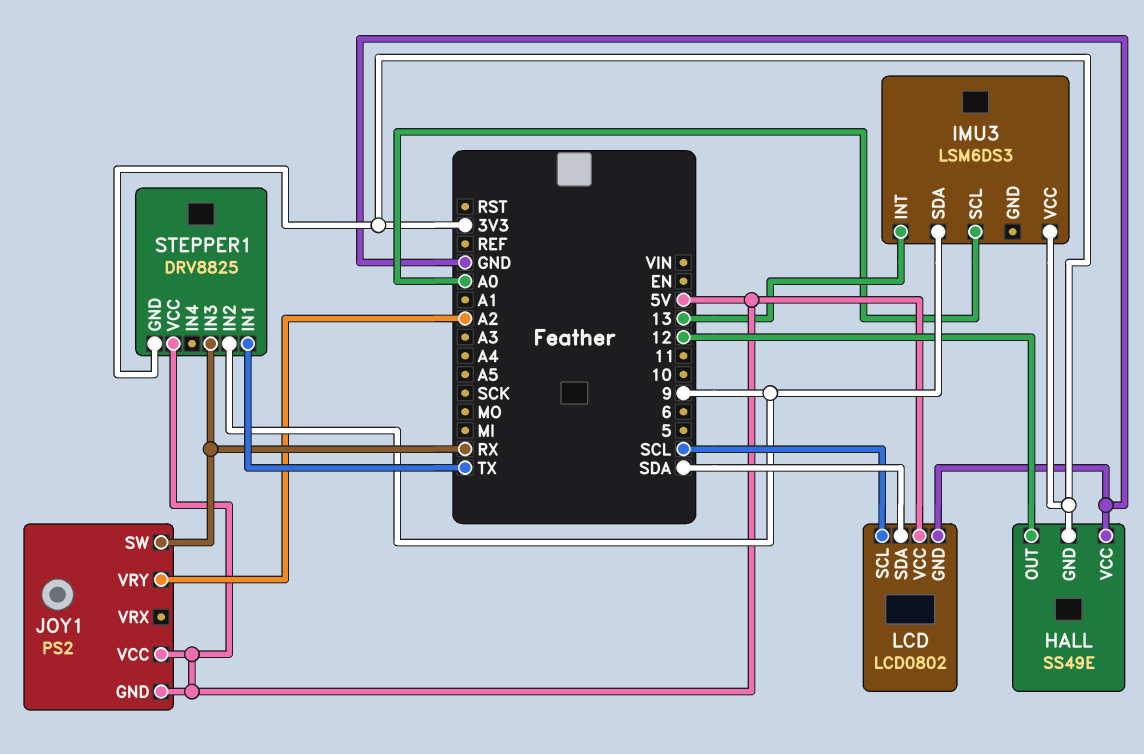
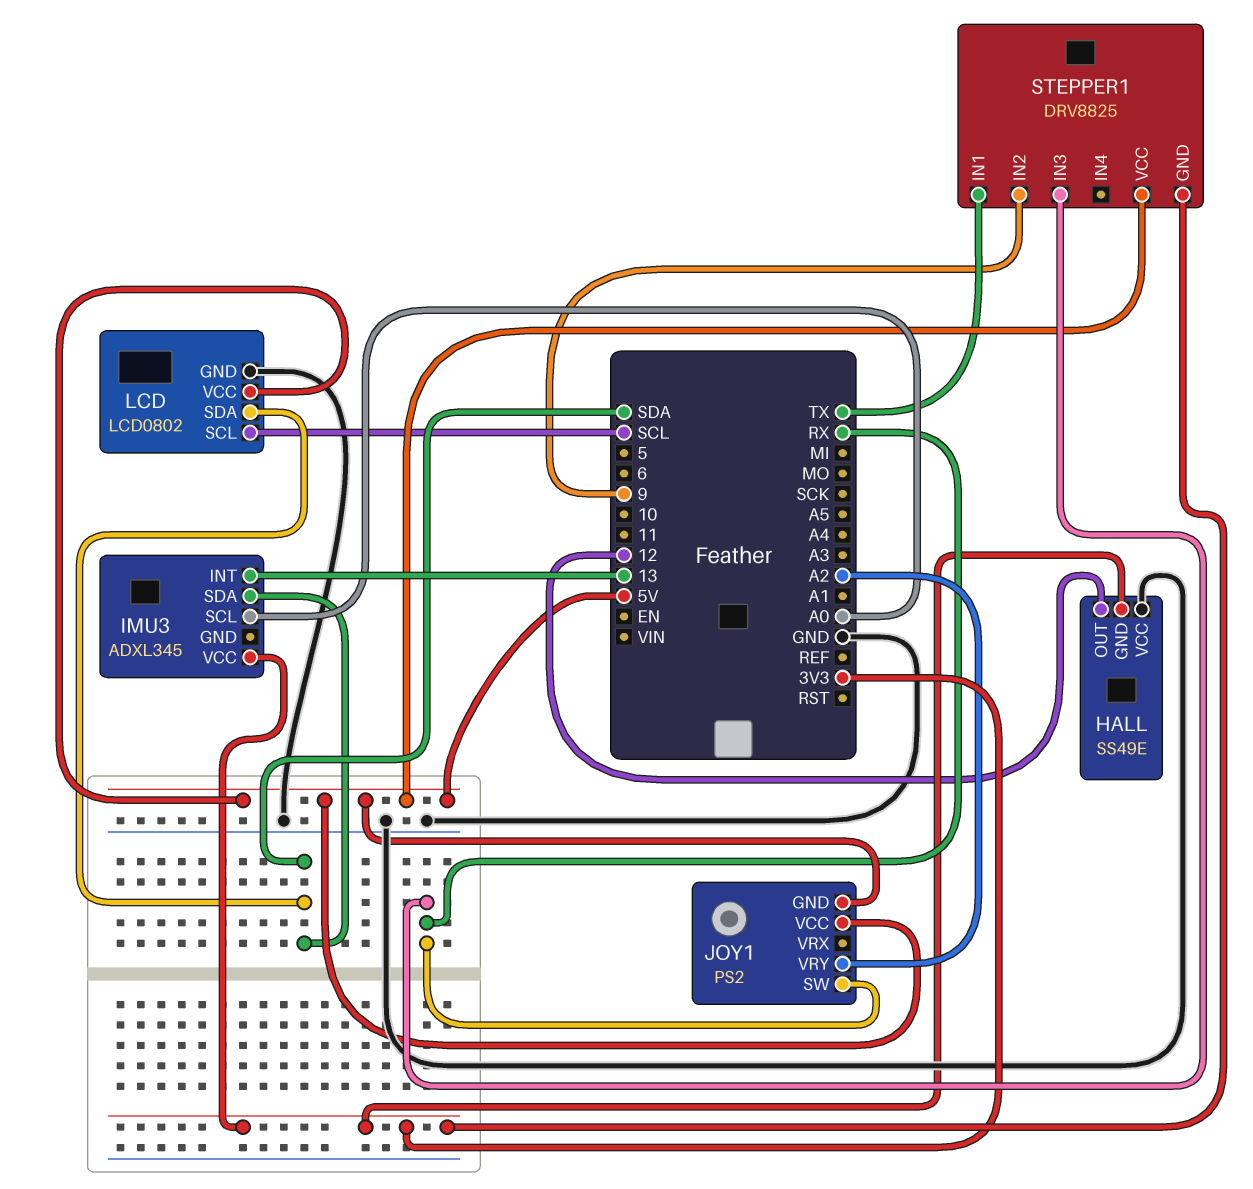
IMU3: LSM6DS3 -> ADXL345
IMU3 pin SDA: 9 -> SDA

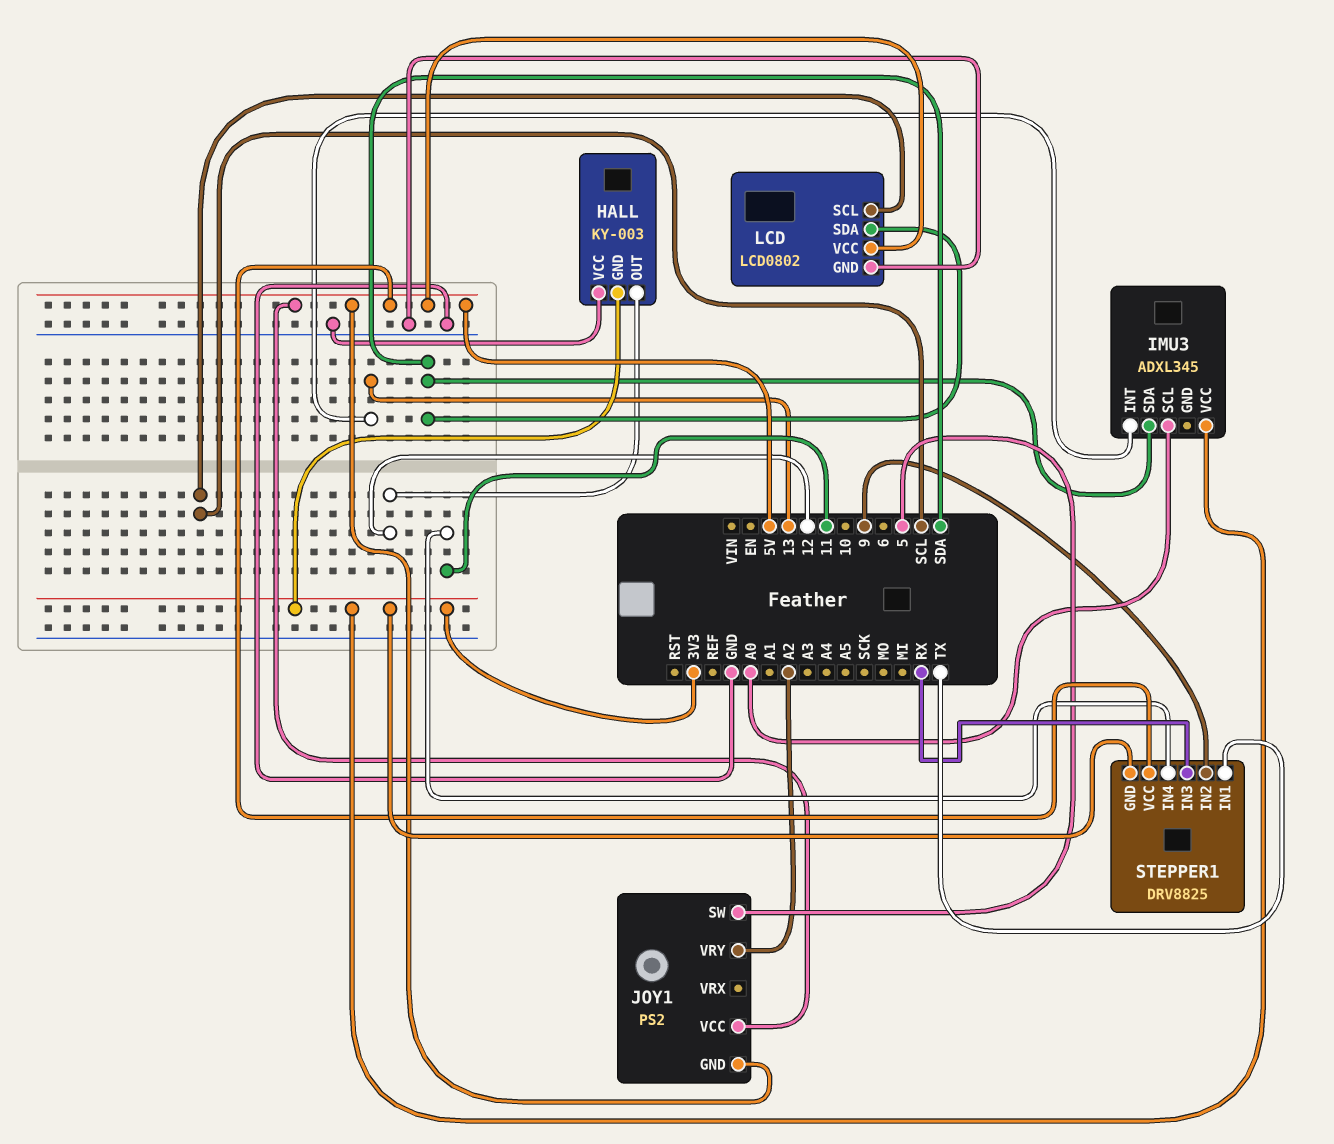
HALL: SS49E -> KY-003
JOY1 pin SW: RX -> 5
STEPPER1 pin IN4: none -> 11

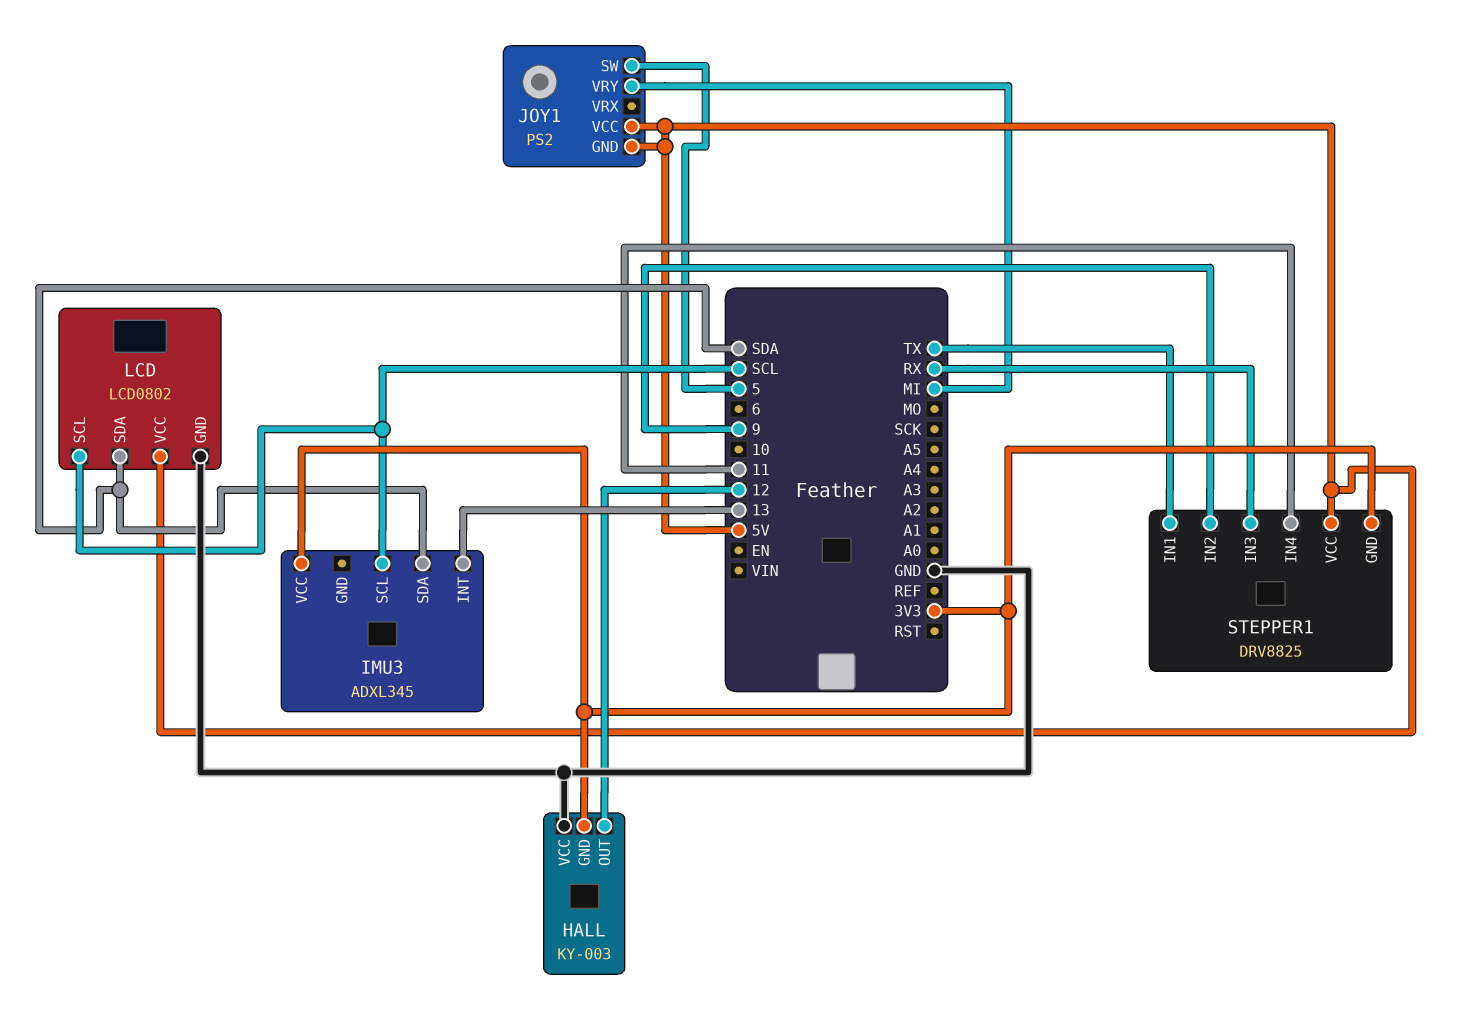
IMU3 pin SCL: A0 -> SCL
JOY1 pin VRY: A2 -> MI

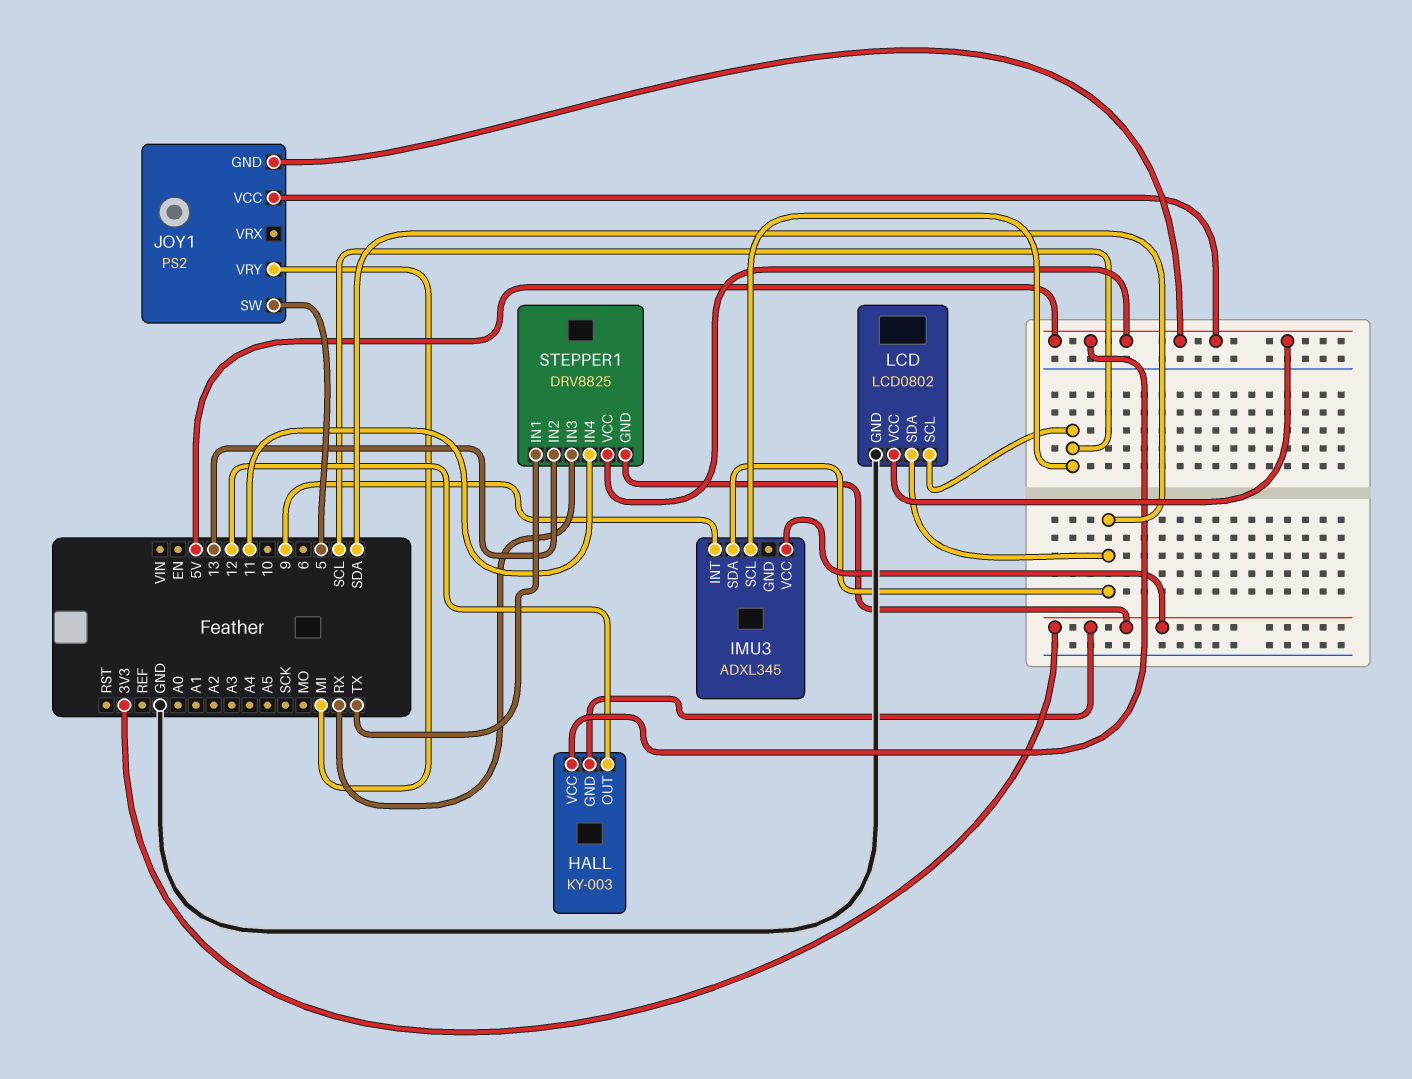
HALL pin VCC: GND -> 5V
IMU3 pin INT: 13 -> 9
STEPPER1 pin IN2: 9 -> 13

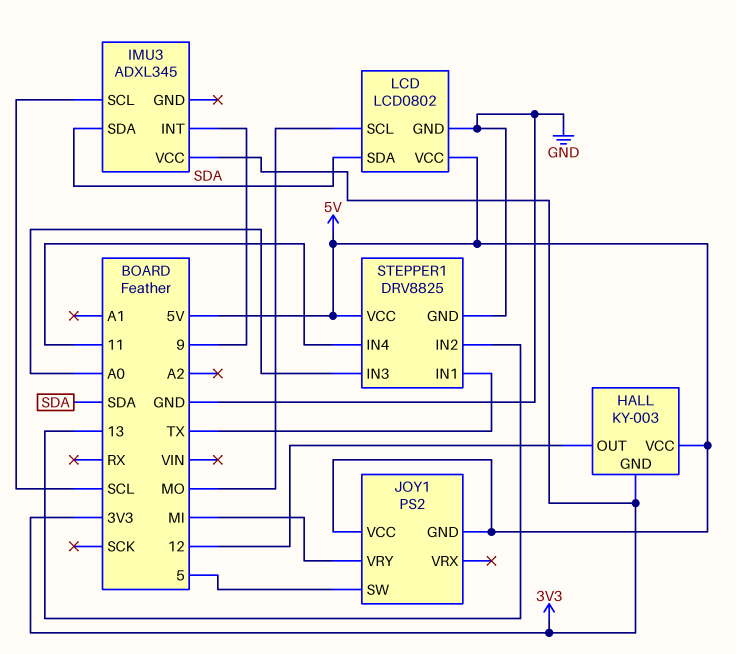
LCD pin SCL: SCL -> MO
STEPPER1 pin GND: 3V3 -> GND
STEPPER1 pin IN3: RX -> A0

